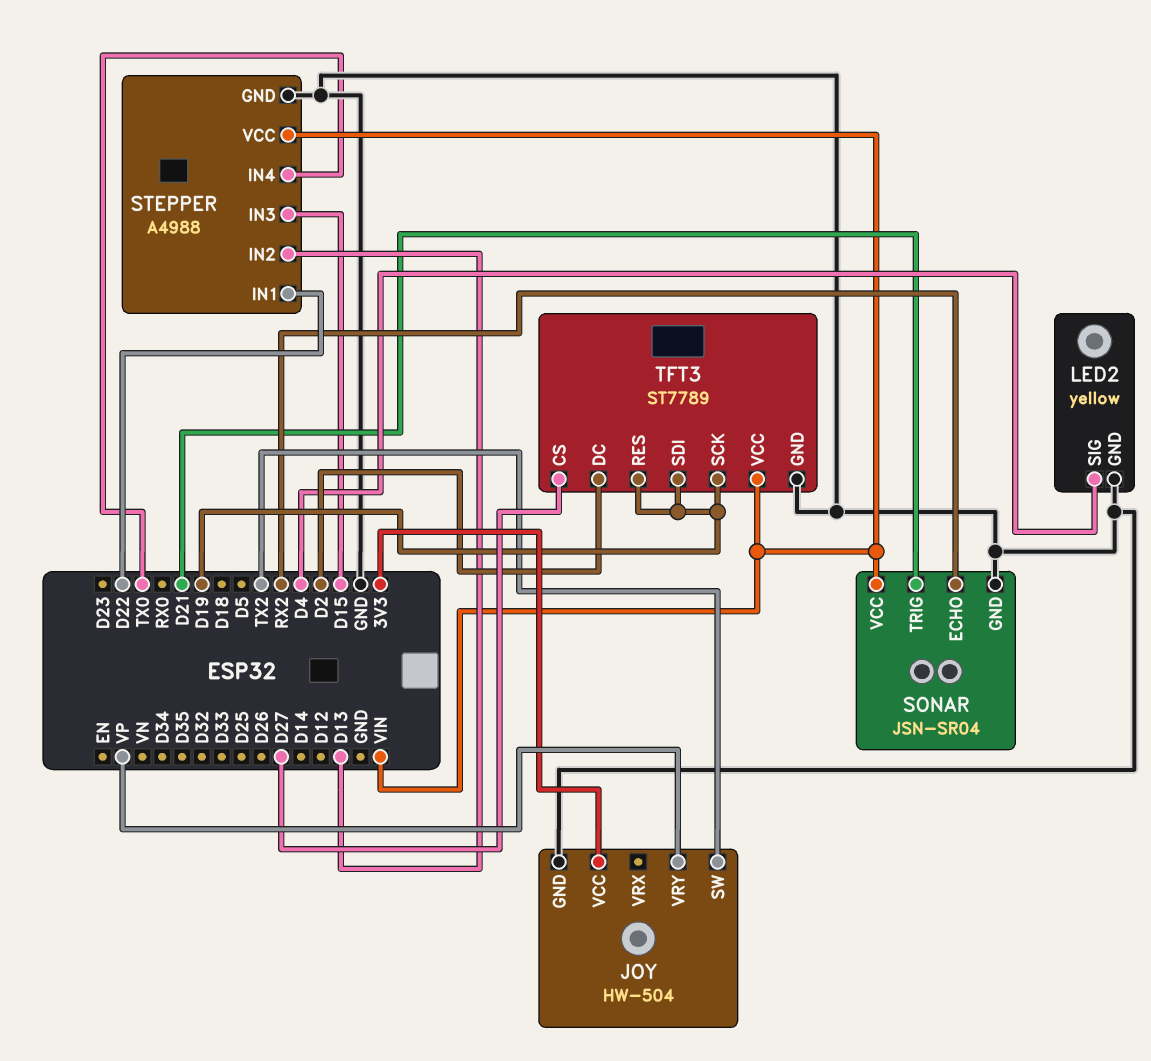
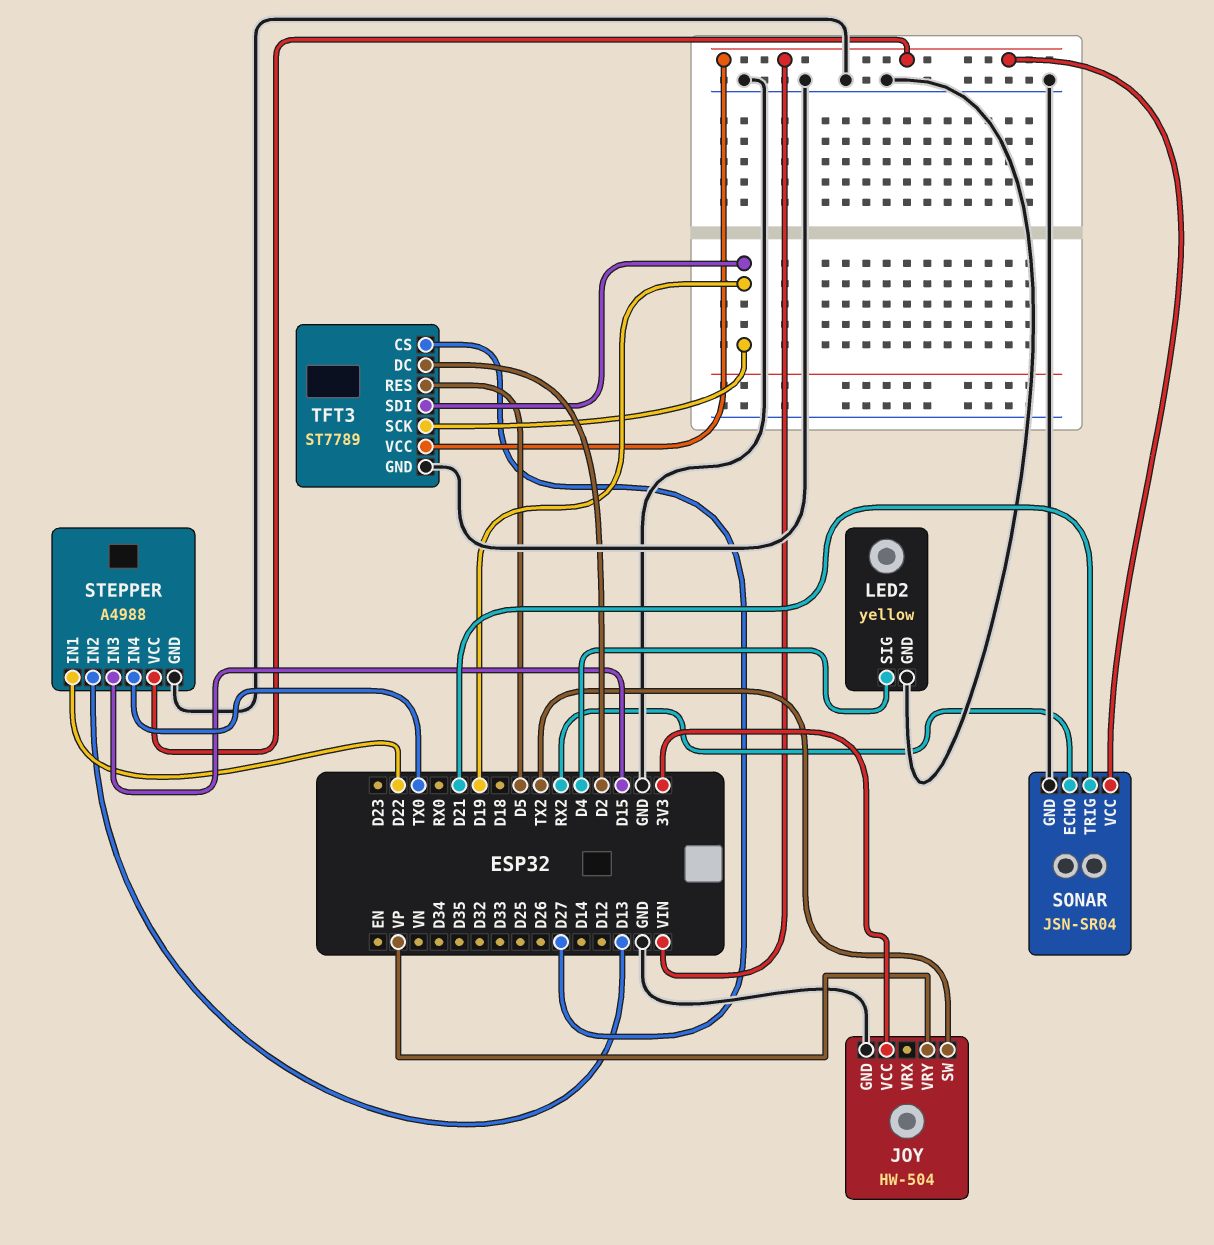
TFT3 pin RES: D19 -> D5

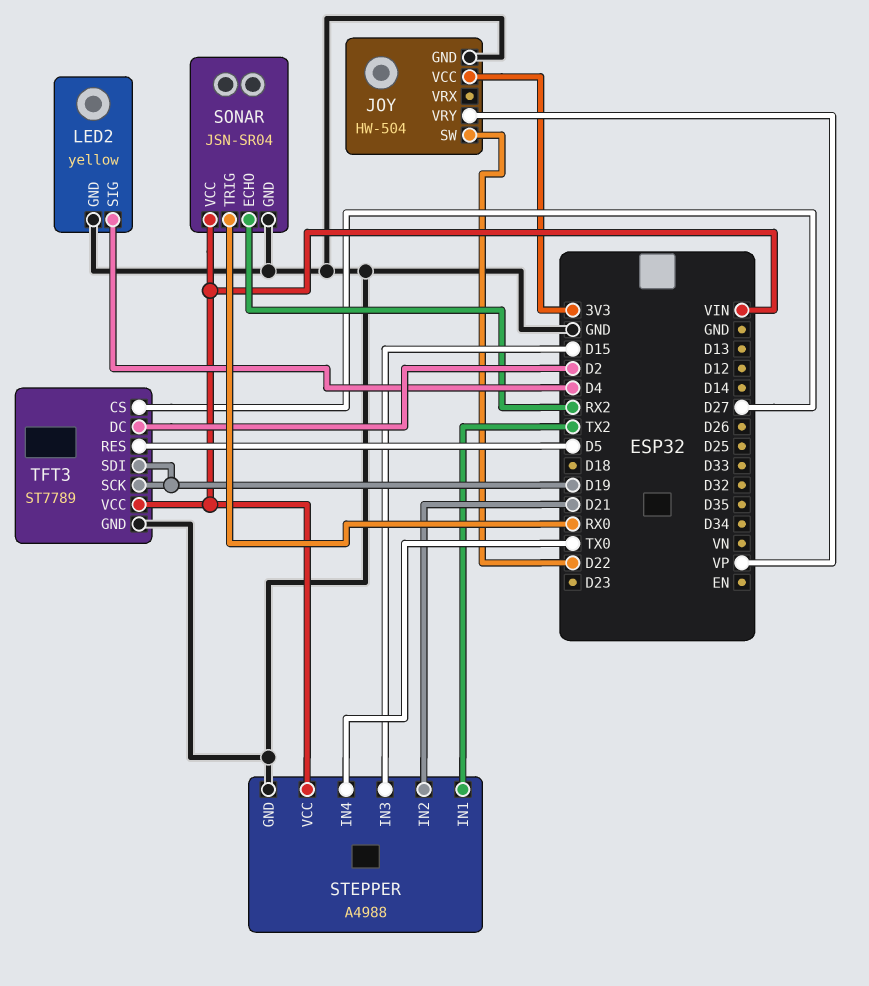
JOY pin SW: TX2 -> D22
SONAR pin TRIG: D21 -> RX0
STEPPER pin IN1: D22 -> TX2
STEPPER pin IN2: D13 -> D21

